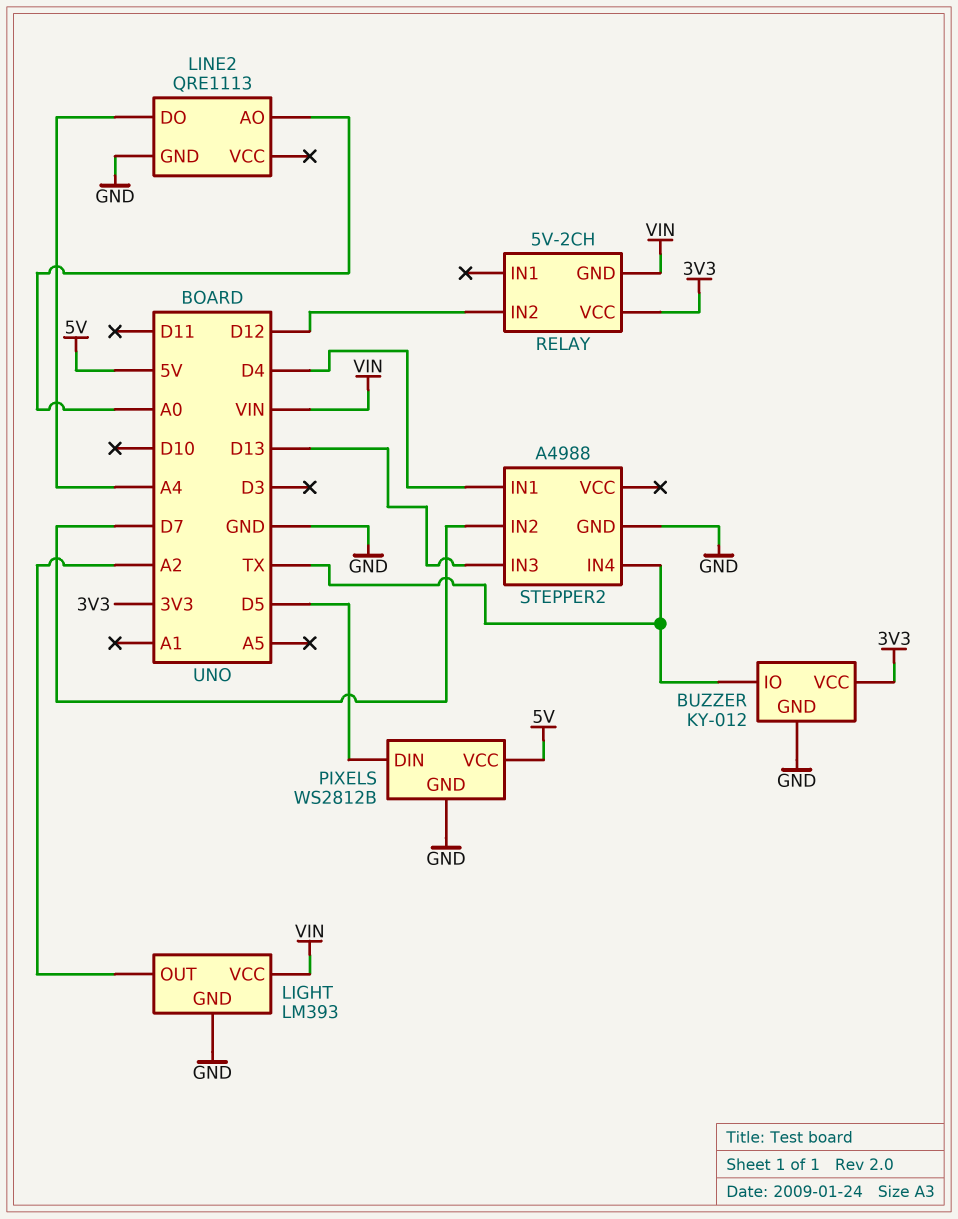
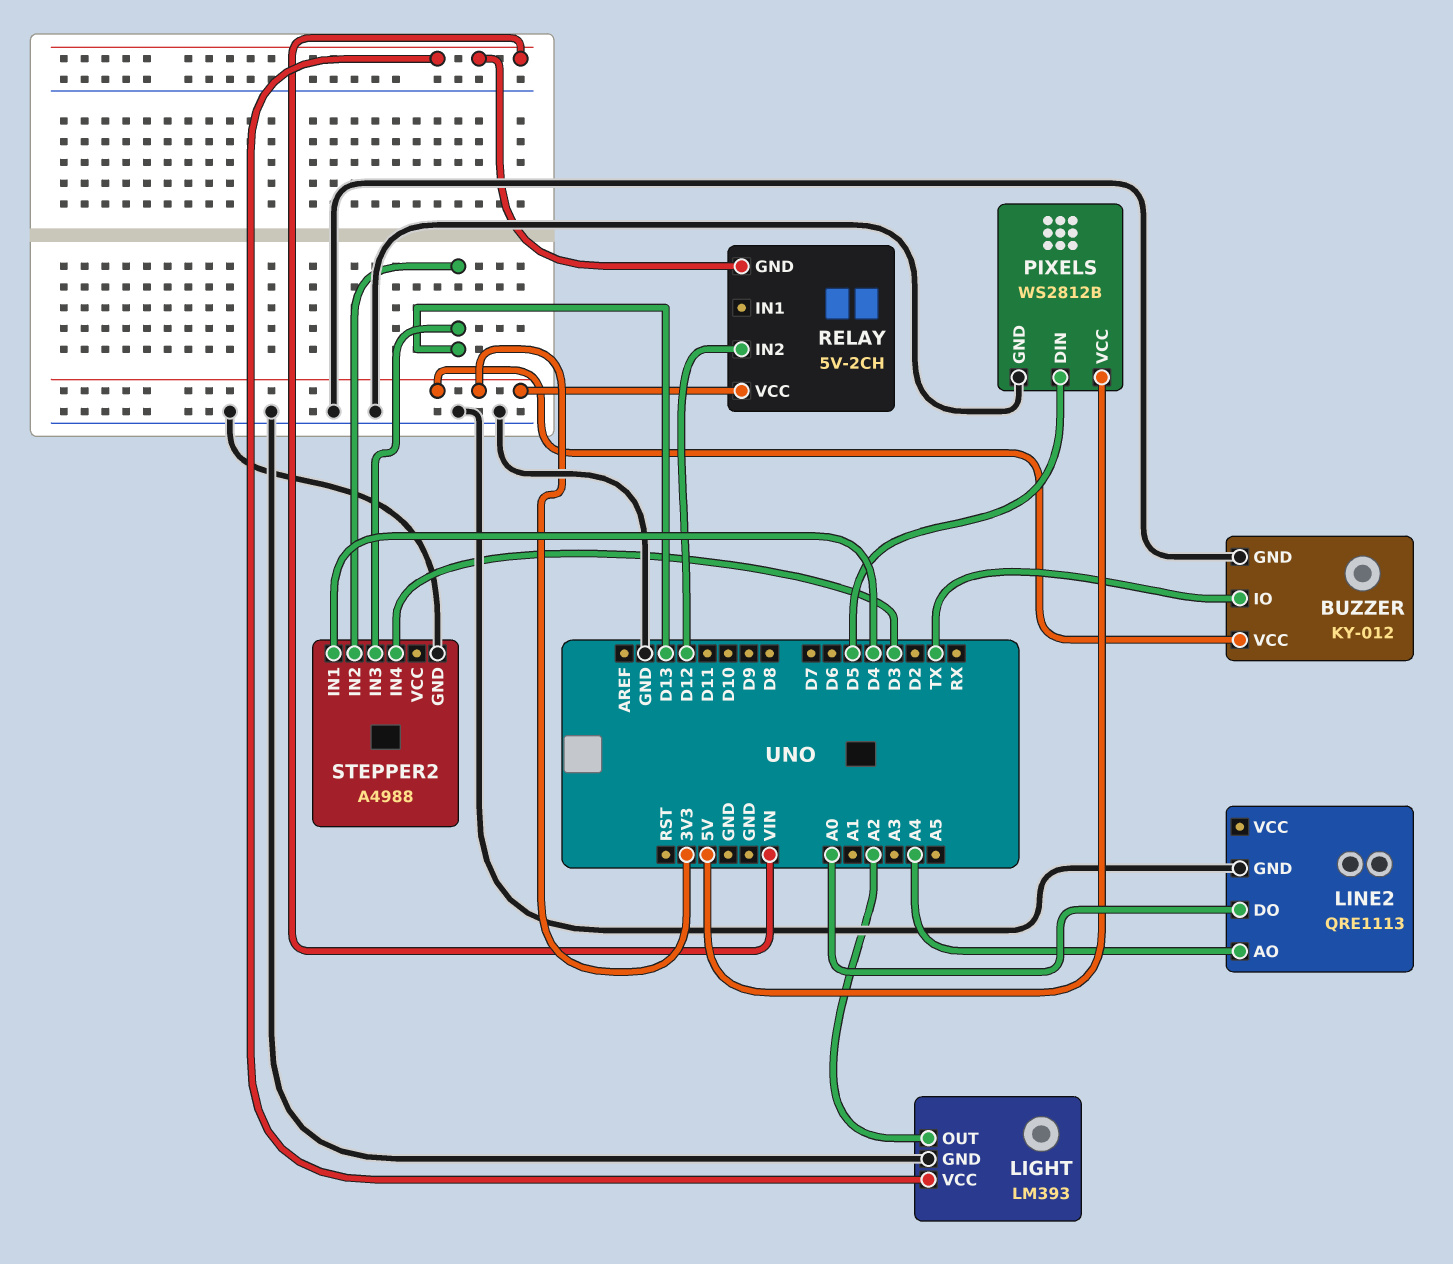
LINE2 pin AO: A0 -> A4
LINE2 pin DO: A4 -> A0
STEPPER2 pin IN2: D7 -> D13
STEPPER2 pin IN4: TX -> D3

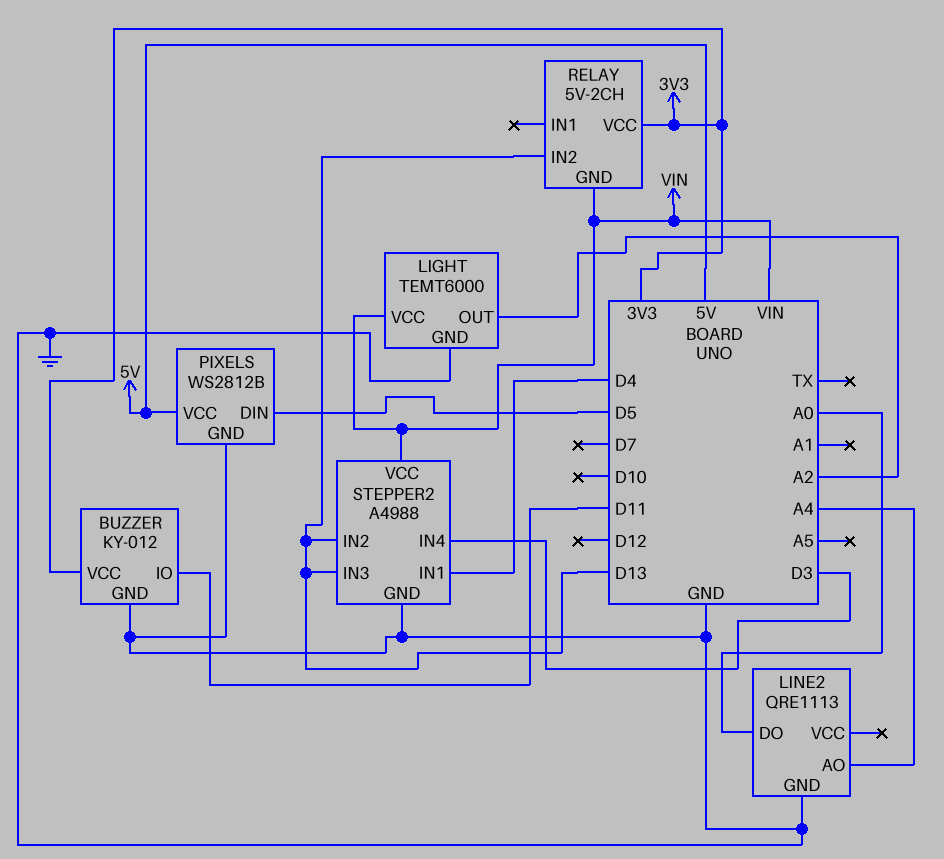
BUZZER pin IO: TX -> D11
LIGHT: LM393 -> TEMT6000
RELAY pin IN2: D12 -> D13
STEPPER2 pin VCC: none -> VIN

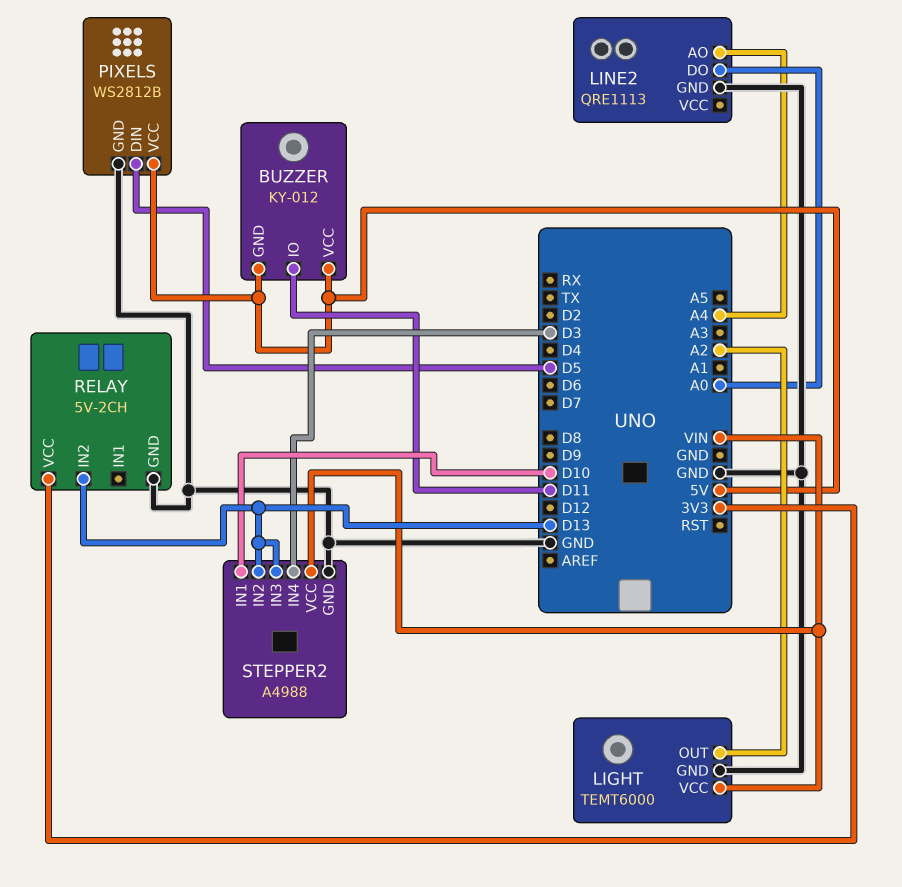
BUZZER pin GND: GND -> 5V
BUZZER pin VCC: 3V3 -> 5V
RELAY pin GND: VIN -> GND
STEPPER2 pin IN1: D4 -> D10

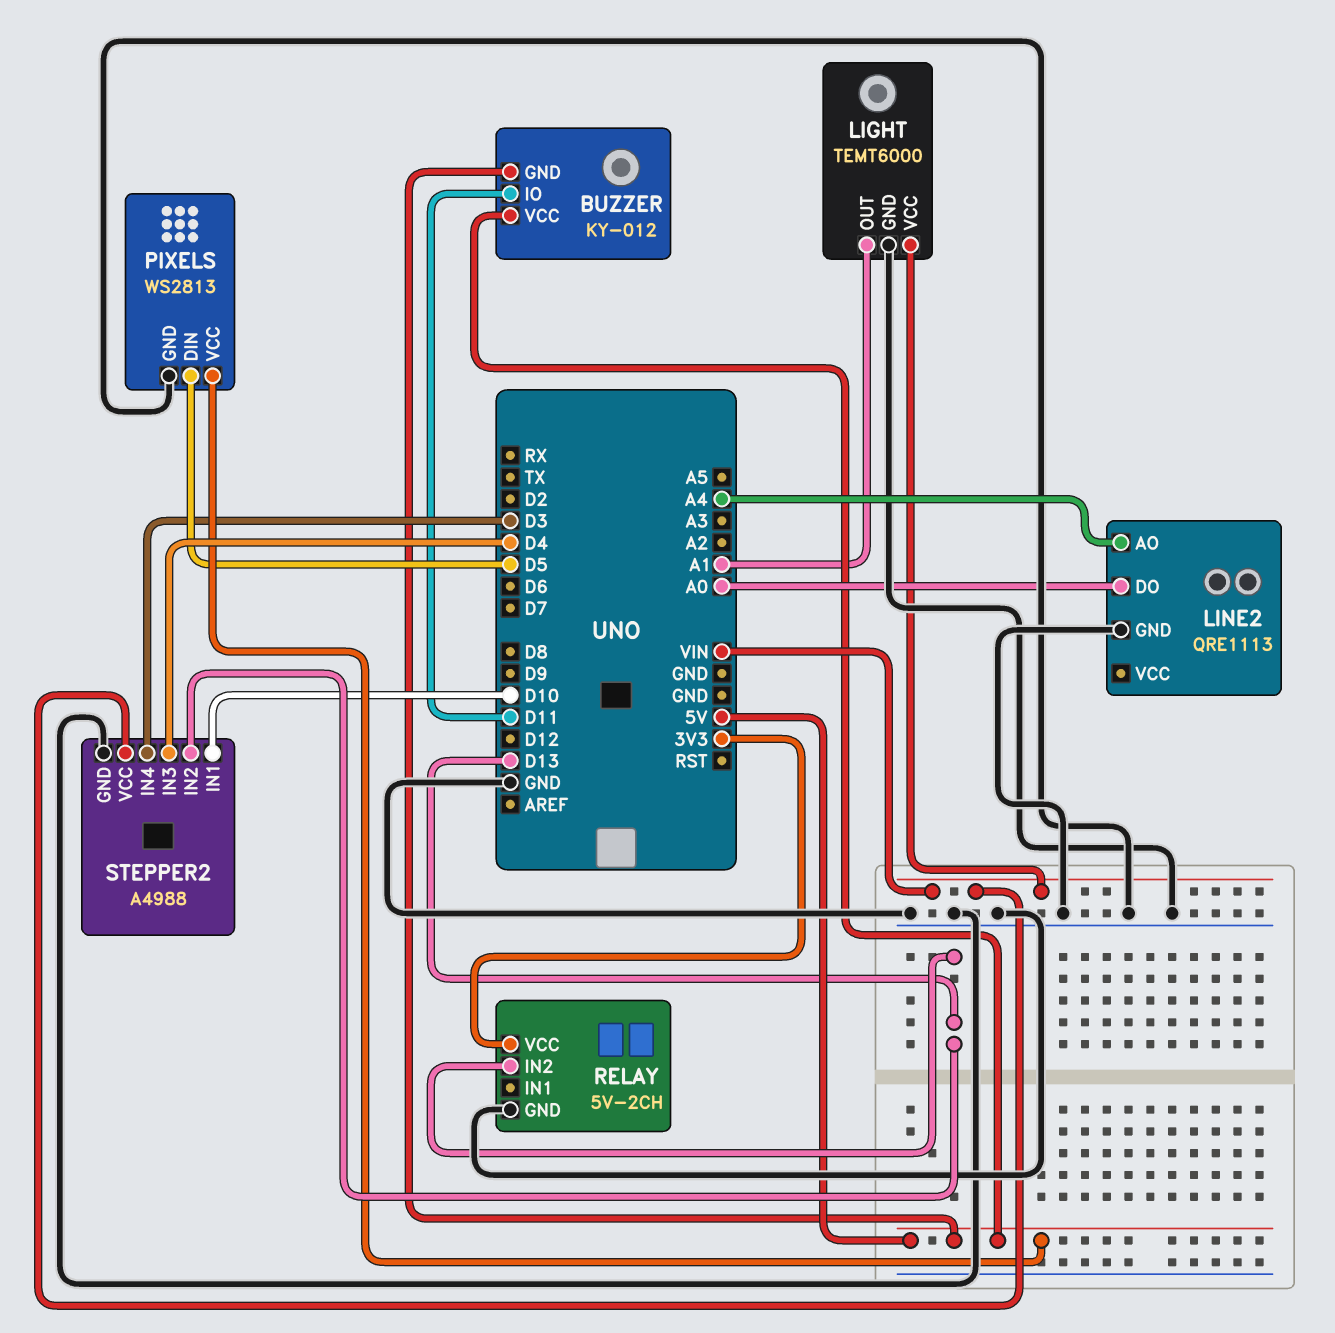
LIGHT pin OUT: A2 -> A1
PIXELS: WS2812B -> WS2813
STEPPER2 pin IN3: D13 -> D4

